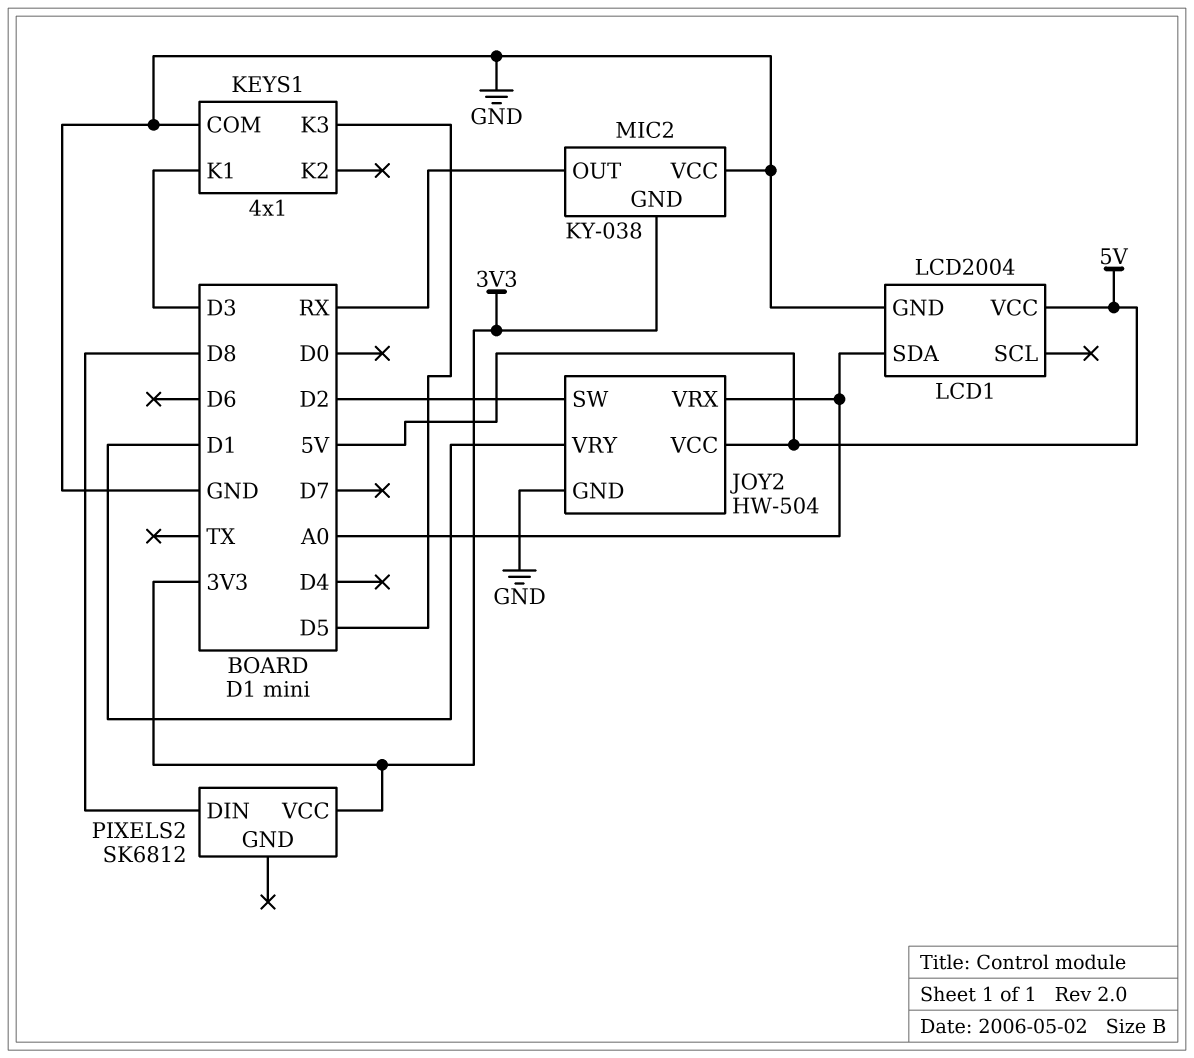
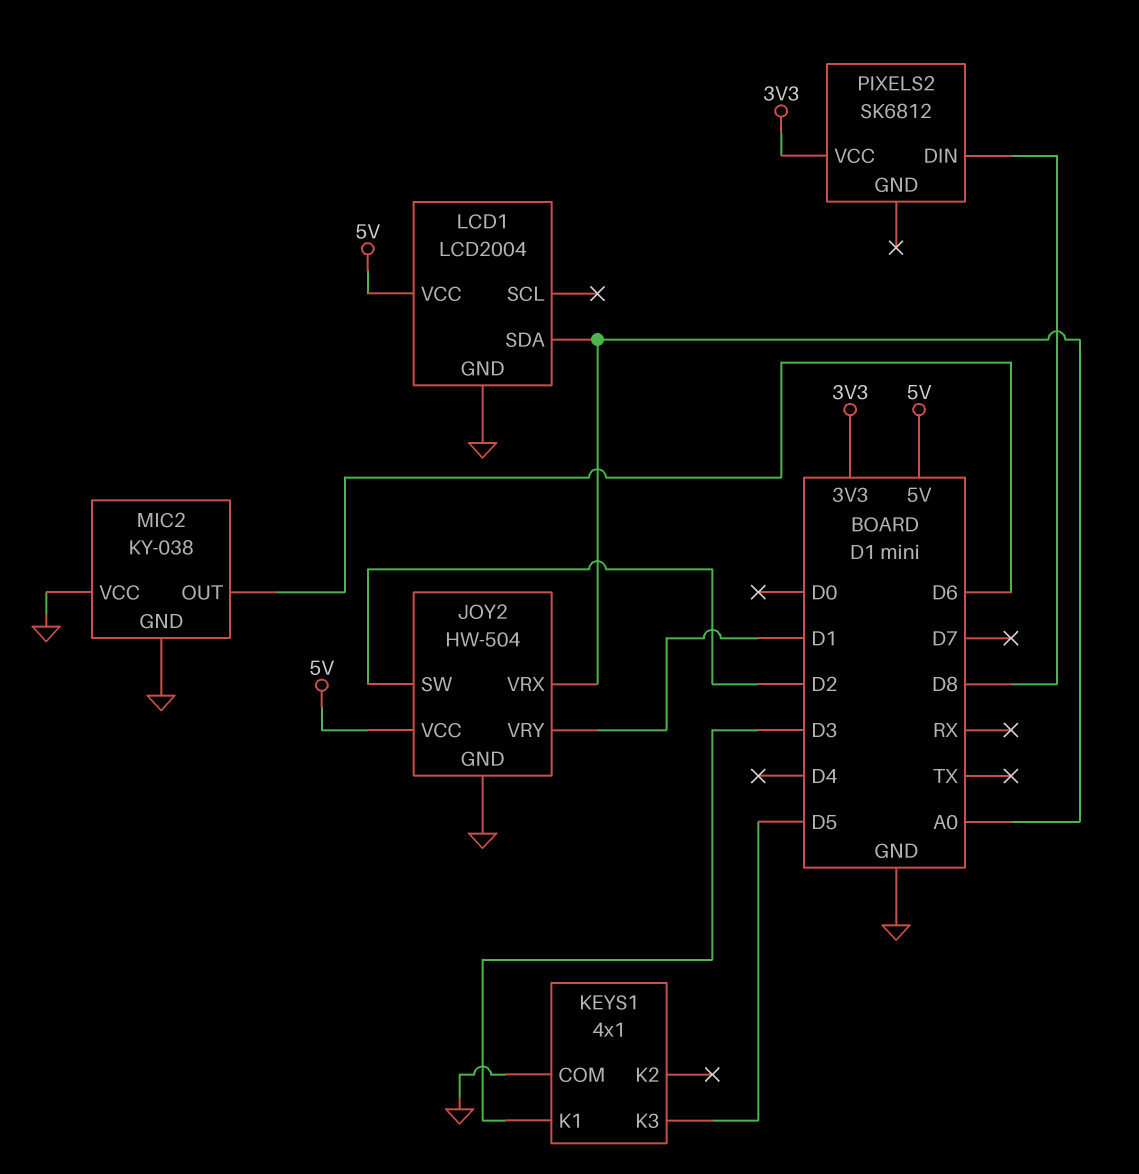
MIC2 pin GND: 3V3 -> GND
MIC2 pin OUT: RX -> D6

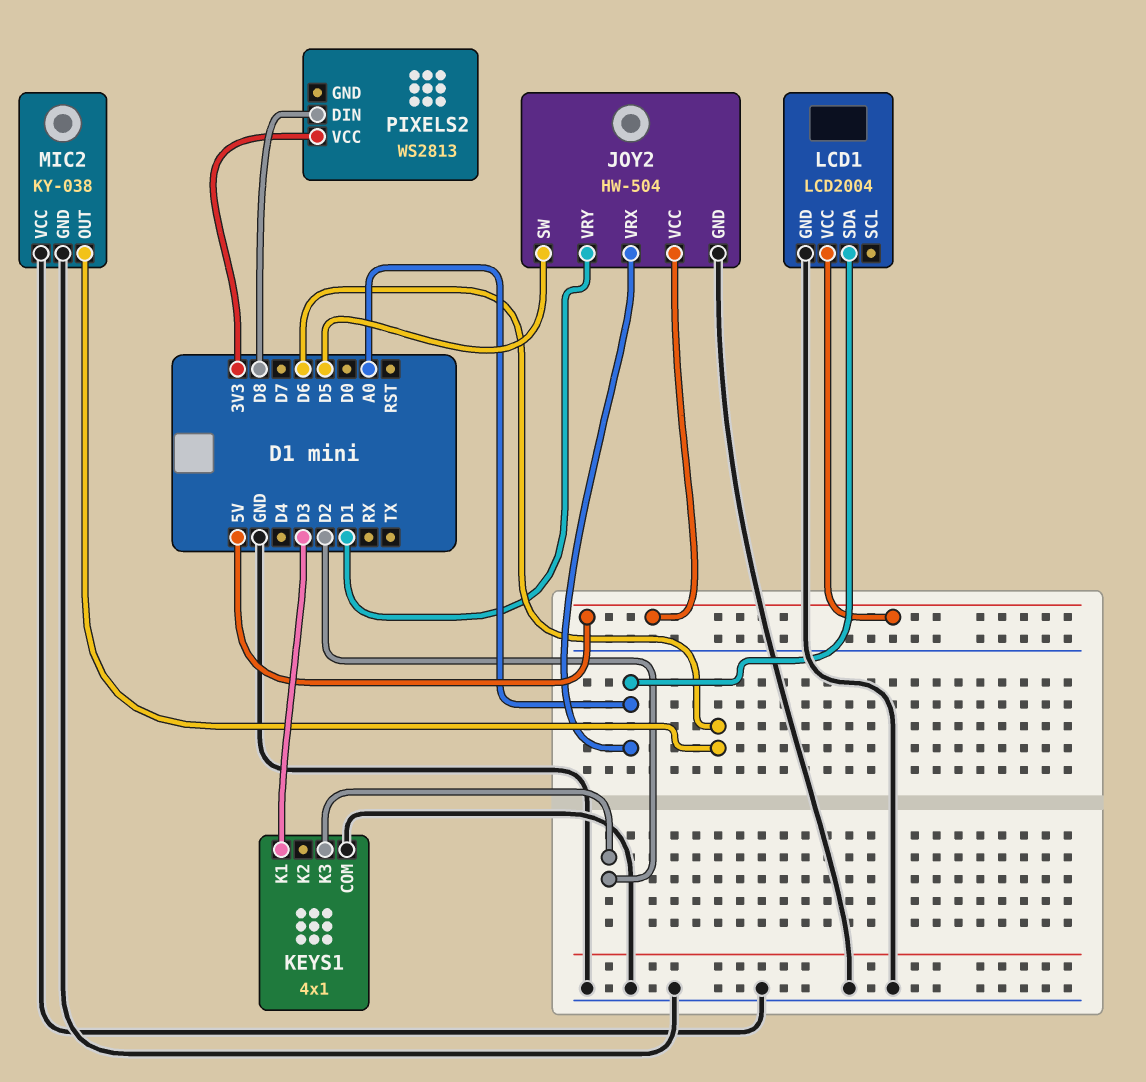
JOY2 pin SW: D2 -> D5
KEYS1 pin K3: D5 -> D2
PIXELS2: SK6812 -> WS2813

